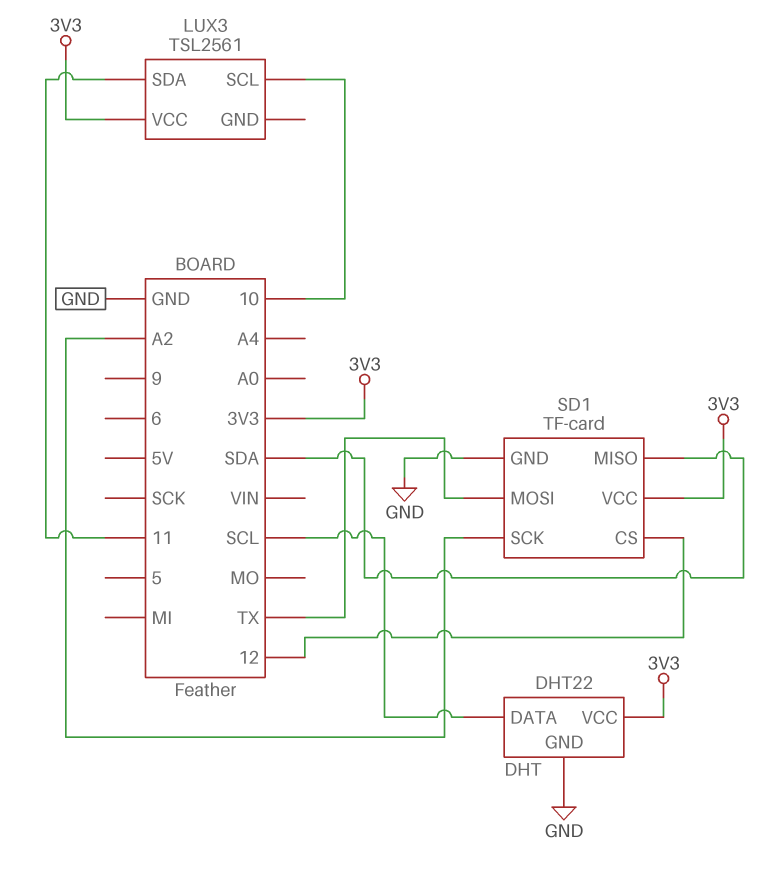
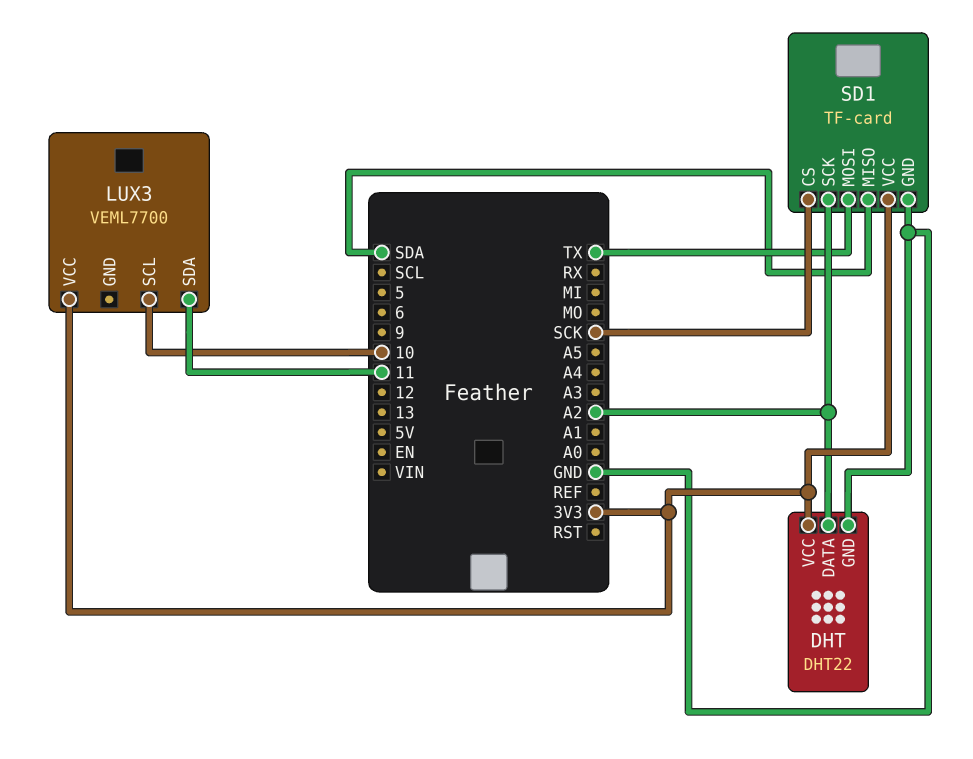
DHT pin DATA: SCL -> A2
LUX3: TSL2561 -> VEML7700
SD1 pin CS: 12 -> SCK

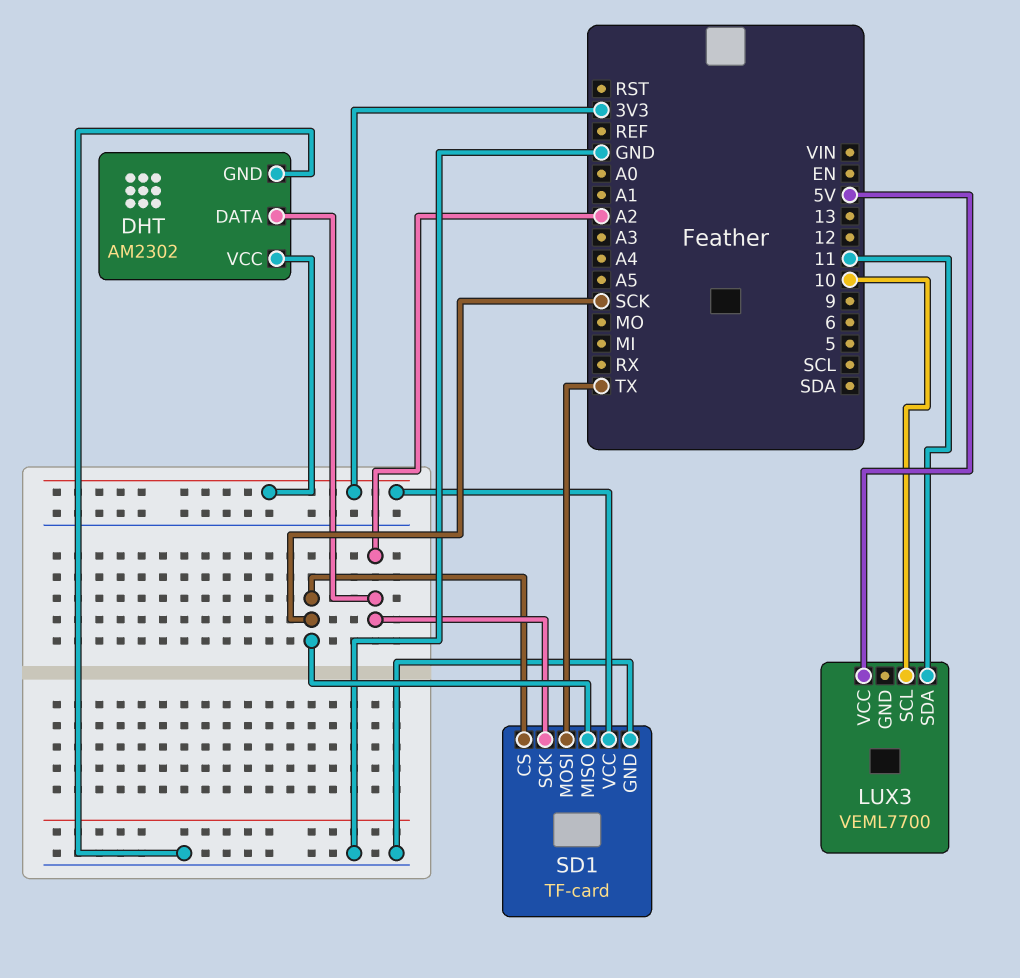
DHT: DHT22 -> AM2302
LUX3 pin VCC: 3V3 -> 5V
SD1 pin MISO: SDA -> SCK

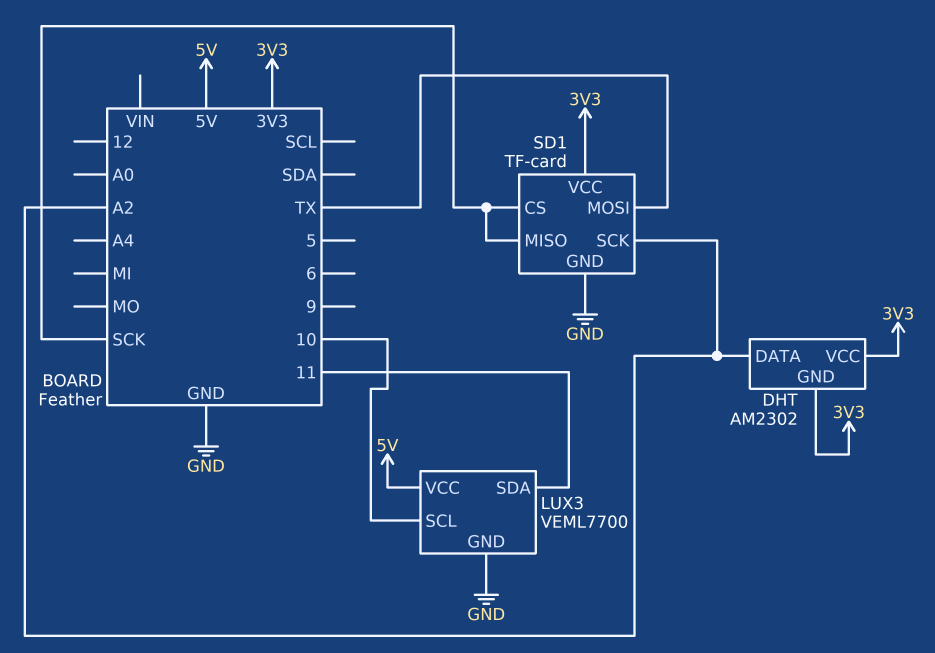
DHT pin GND: GND -> 3V3
LUX3 pin GND: none -> GND

